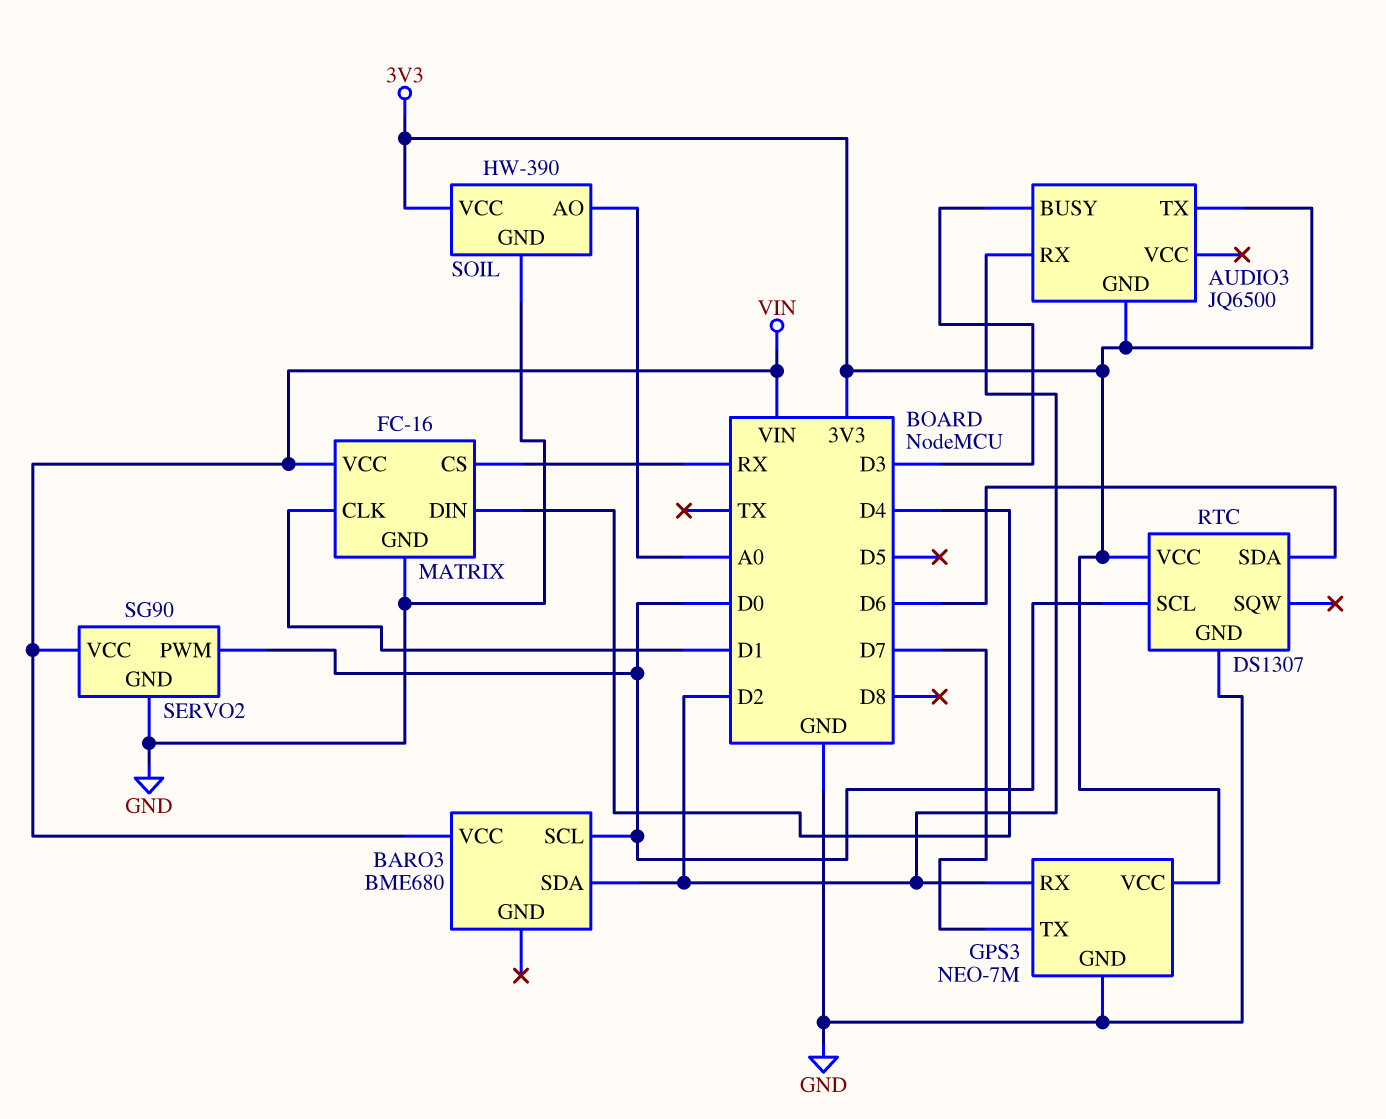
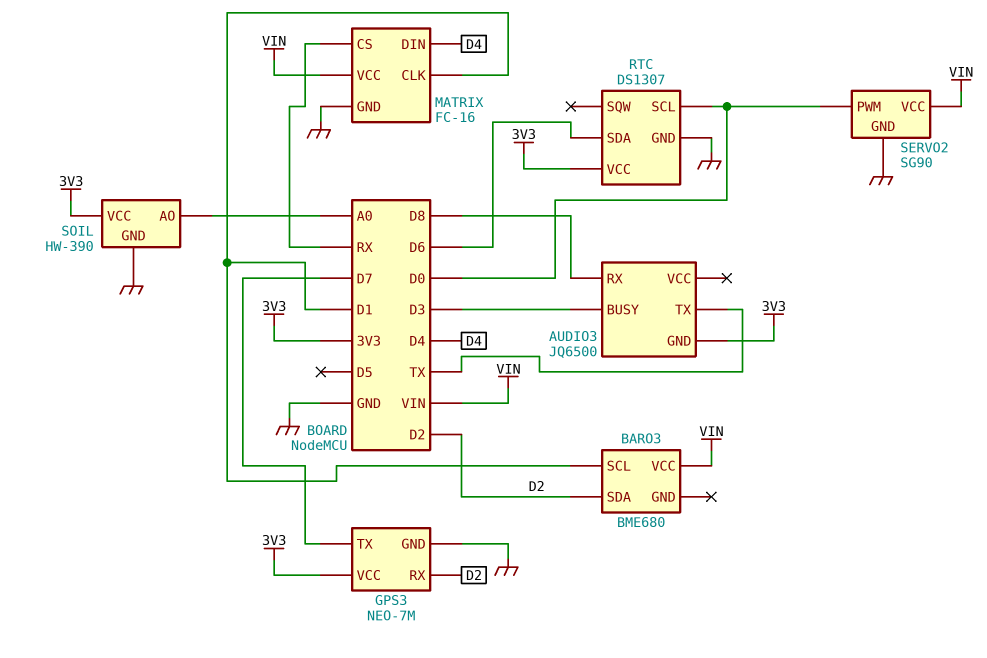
AUDIO3 pin RX: D2 -> D8
AUDIO3 pin TX: 3V3 -> TX
BARO3 pin SCL: D0 -> D1

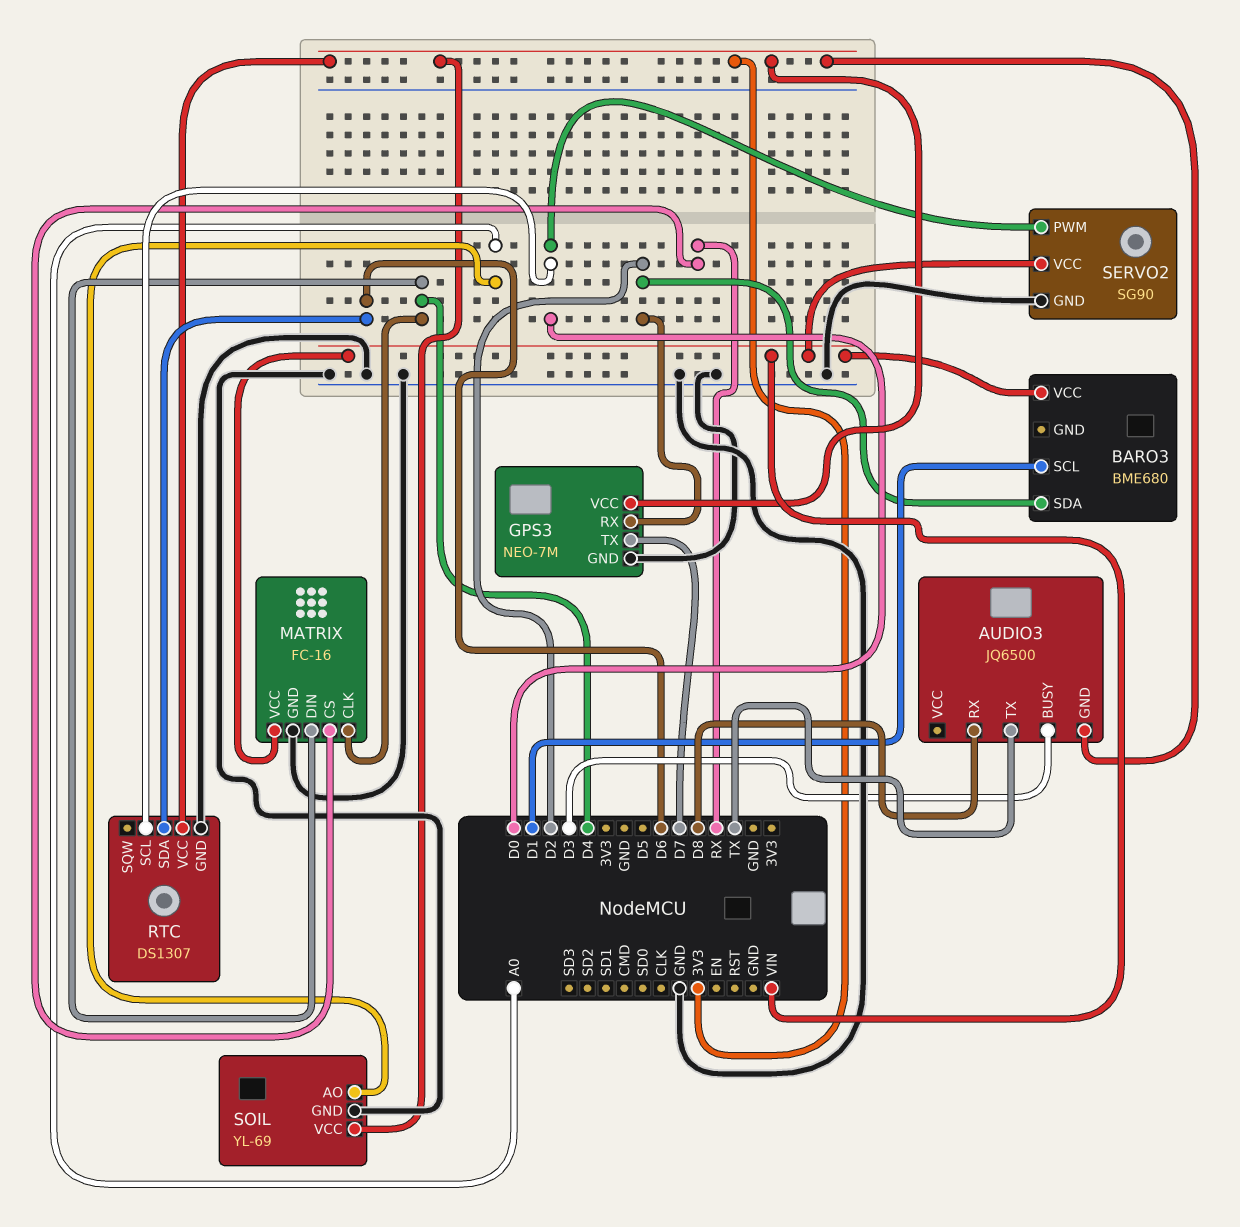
MATRIX pin CLK: D1 -> D4
SOIL: HW-390 -> YL-69

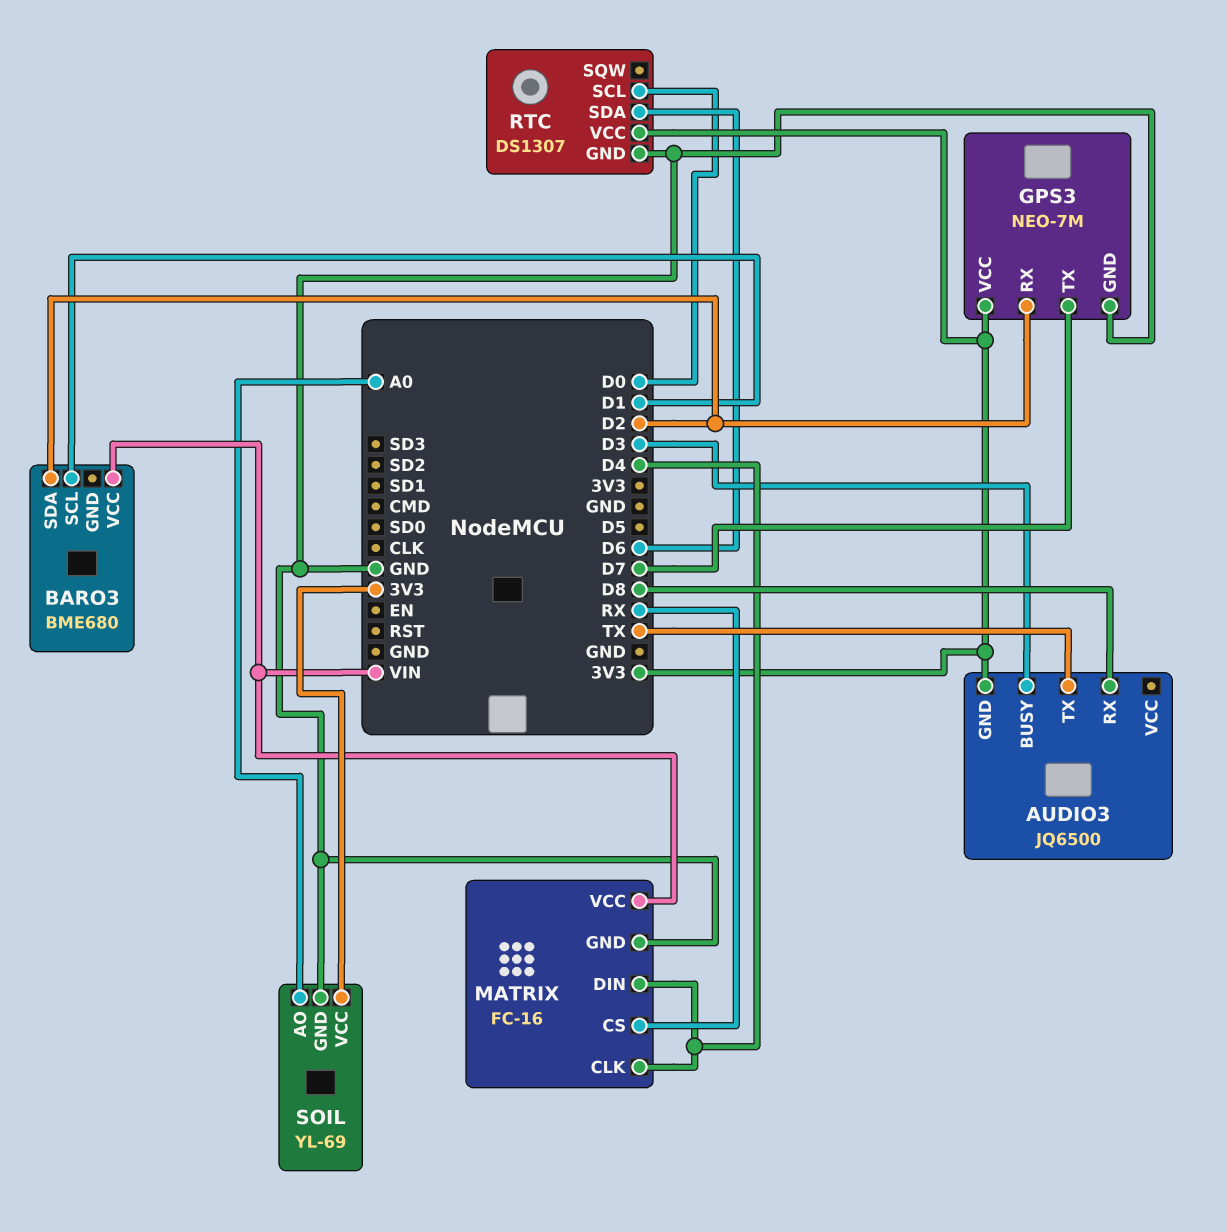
SERVO2: SG90 -> none
SERVO2 pin GND: GND -> none
SERVO2 pin PWM: D0 -> none
SERVO2 pin VCC: VIN -> none

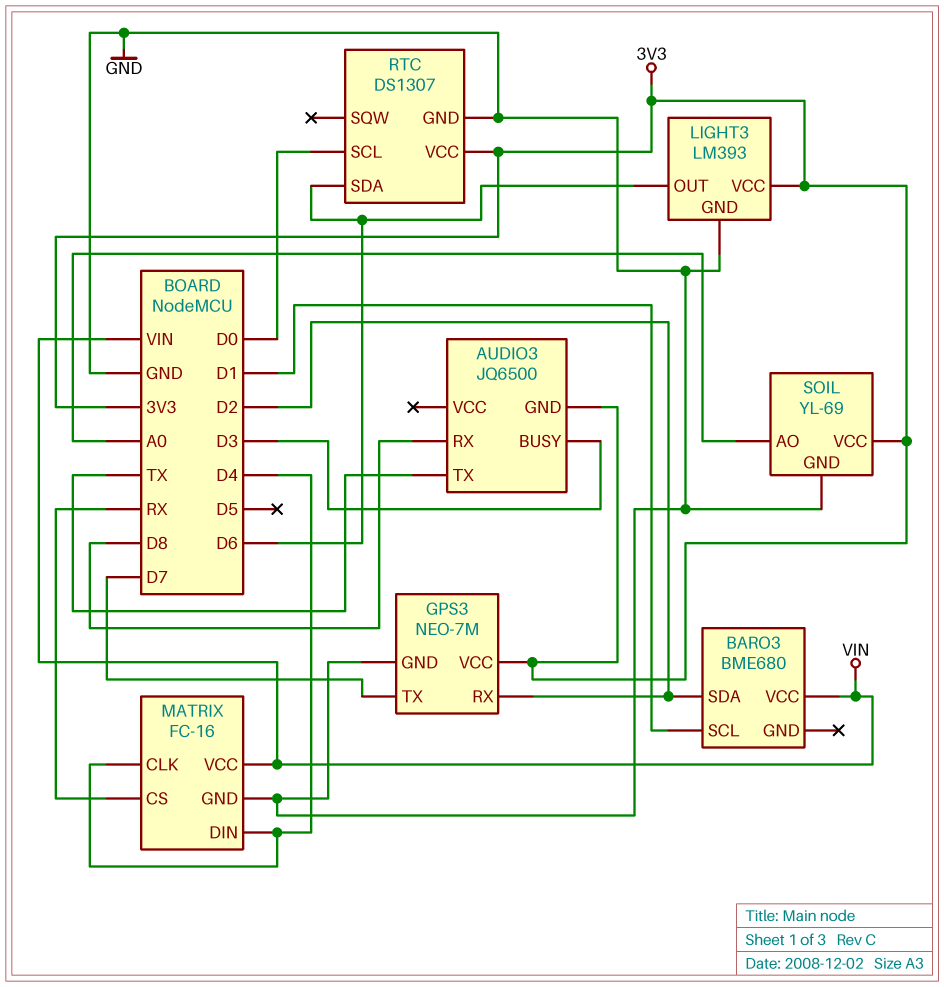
LIGHT3: none -> LM393
LIGHT3 pin GND: none -> GND
LIGHT3 pin OUT: none -> D6
LIGHT3 pin VCC: none -> 3V3

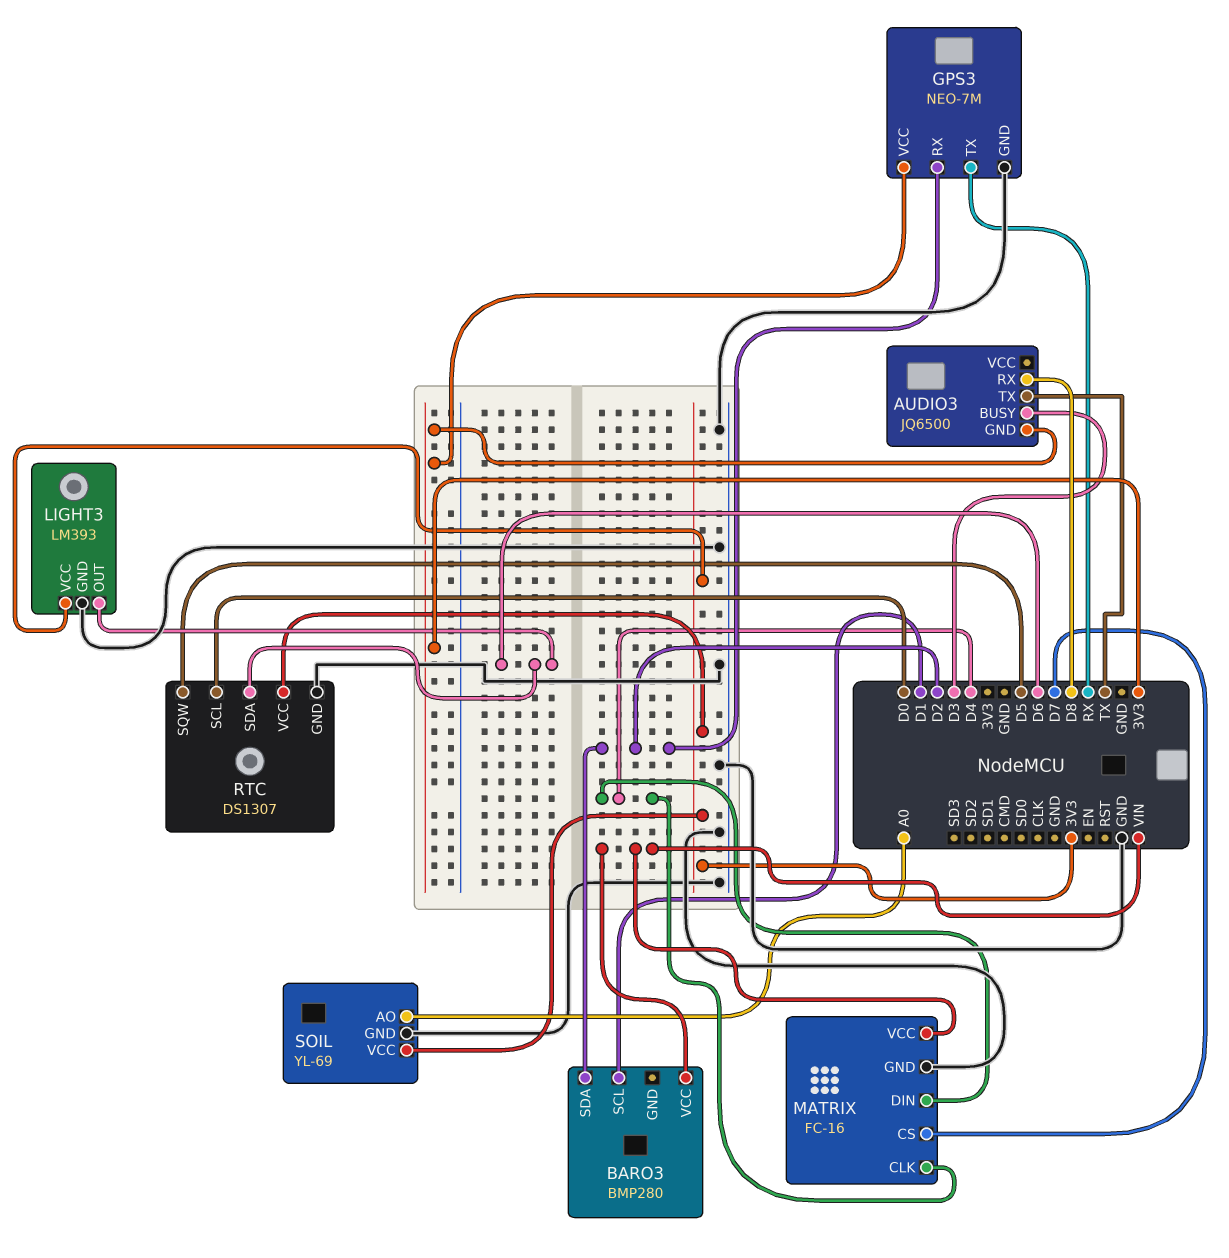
BARO3: BME680 -> BMP280
GPS3 pin TX: D7 -> RX
MATRIX pin CS: RX -> D7
RTC pin SQW: none -> D5

